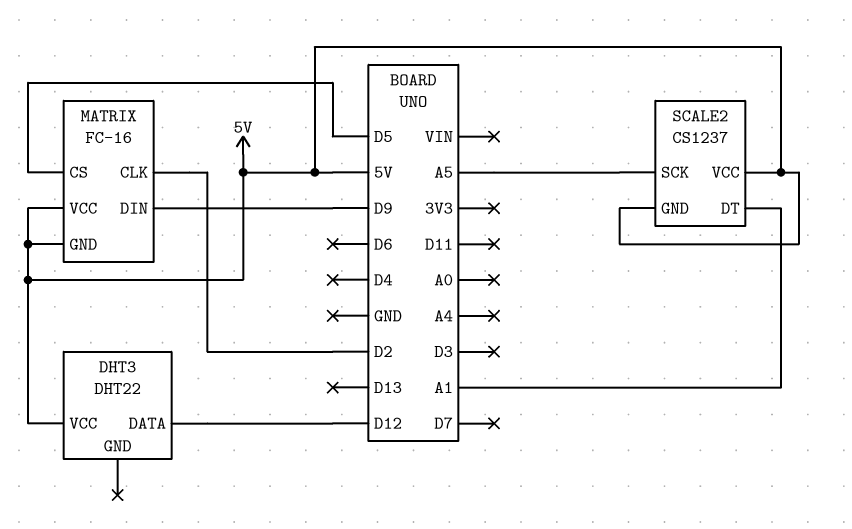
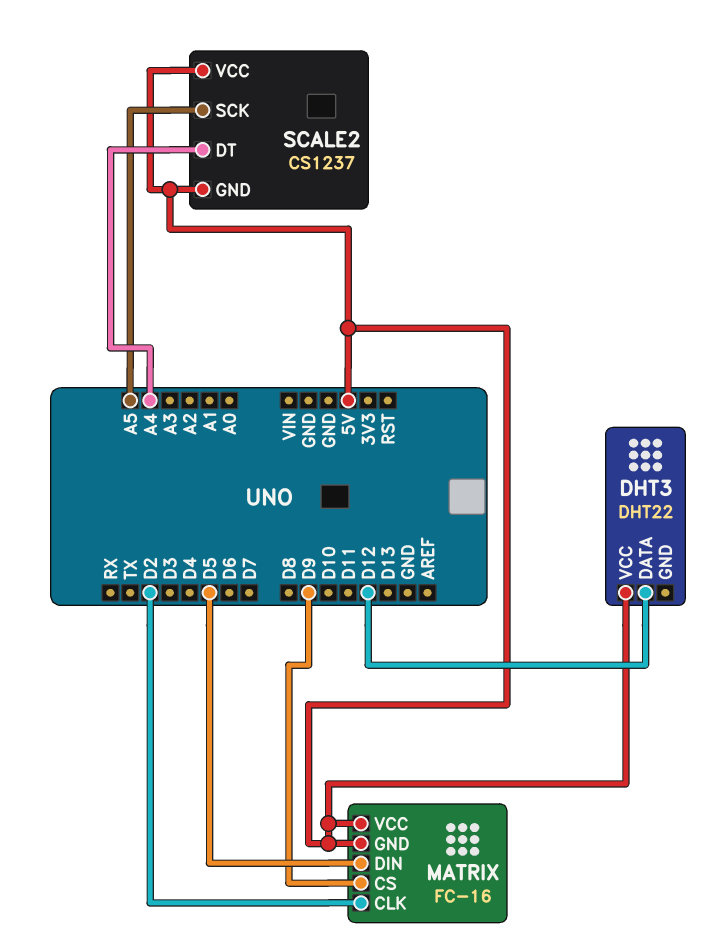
MATRIX pin CS: D5 -> D9
MATRIX pin DIN: D9 -> D5
SCALE2 pin DT: A1 -> A4

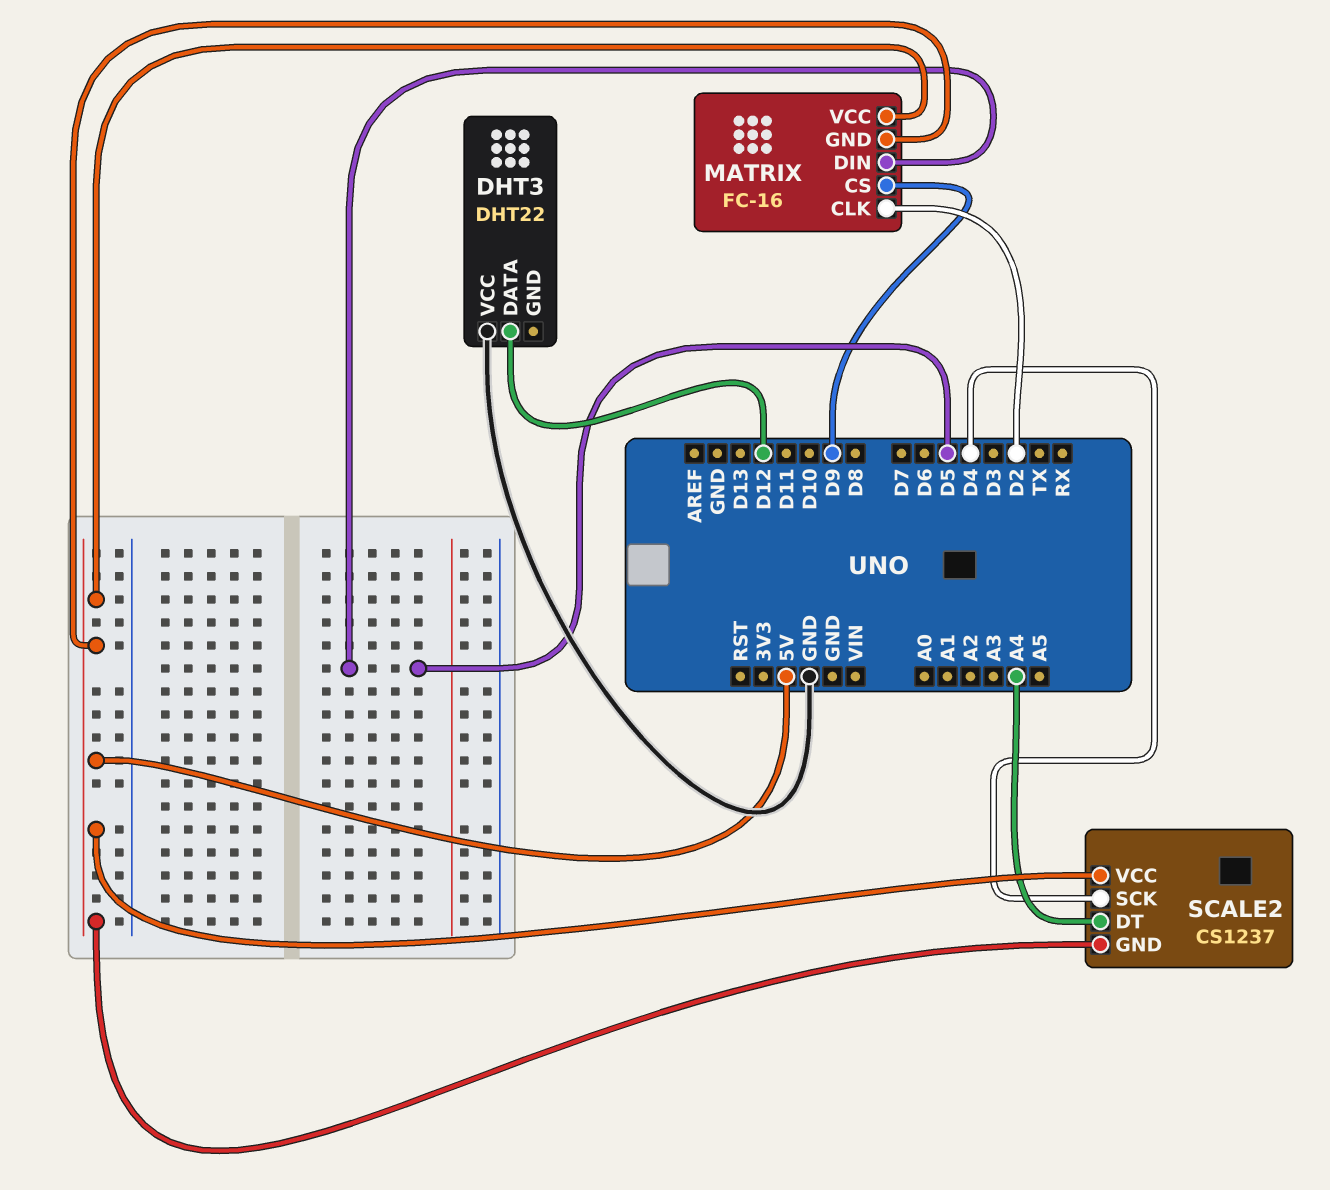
DHT3 pin VCC: 5V -> GND
SCALE2 pin SCK: A5 -> D4

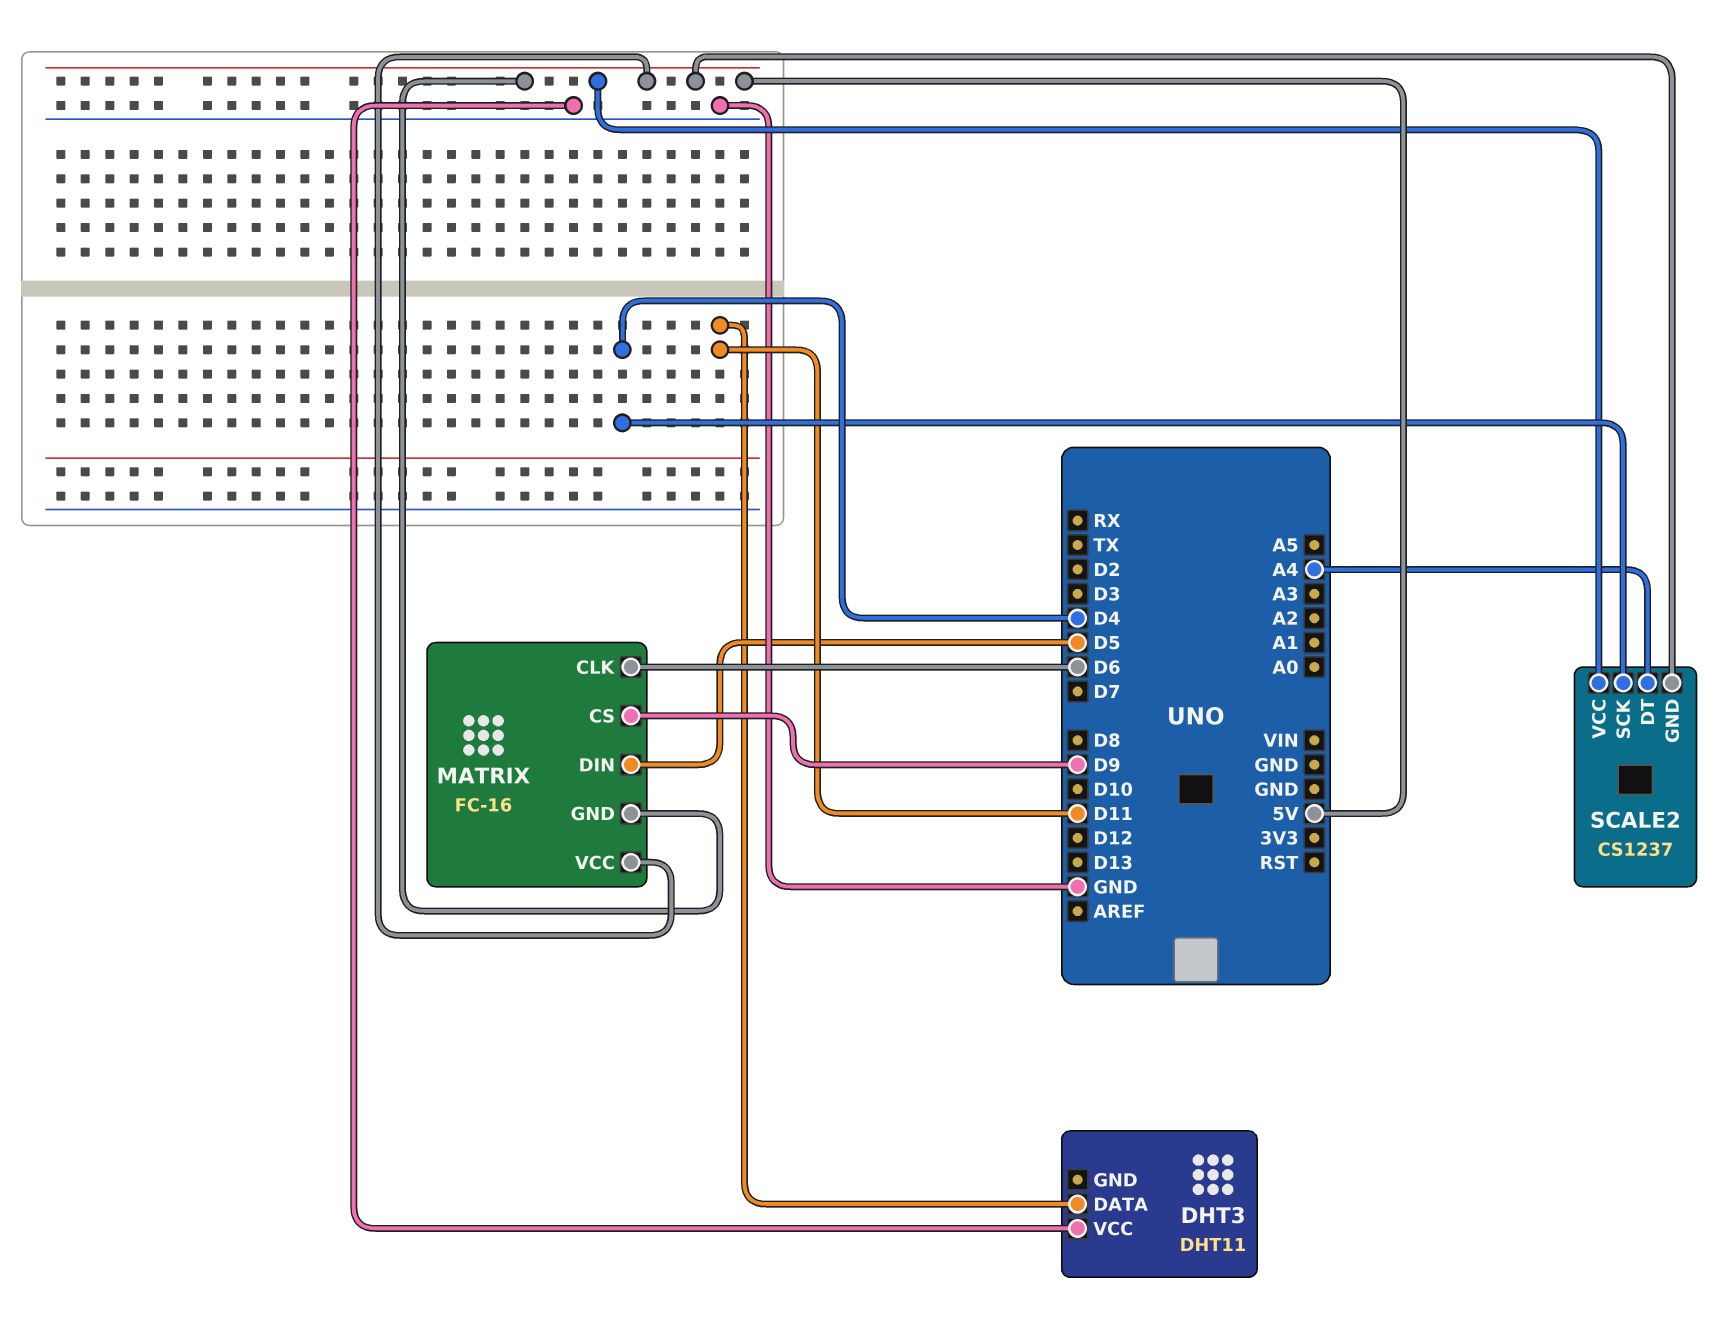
DHT3: DHT22 -> DHT11
DHT3 pin DATA: D12 -> D11
MATRIX pin CLK: D2 -> D6

